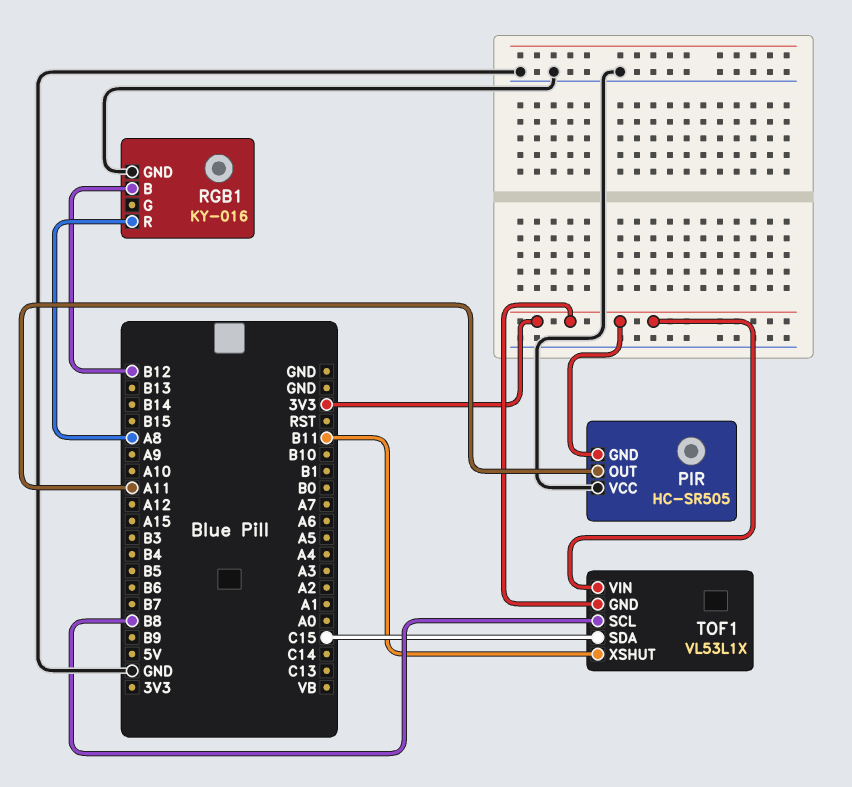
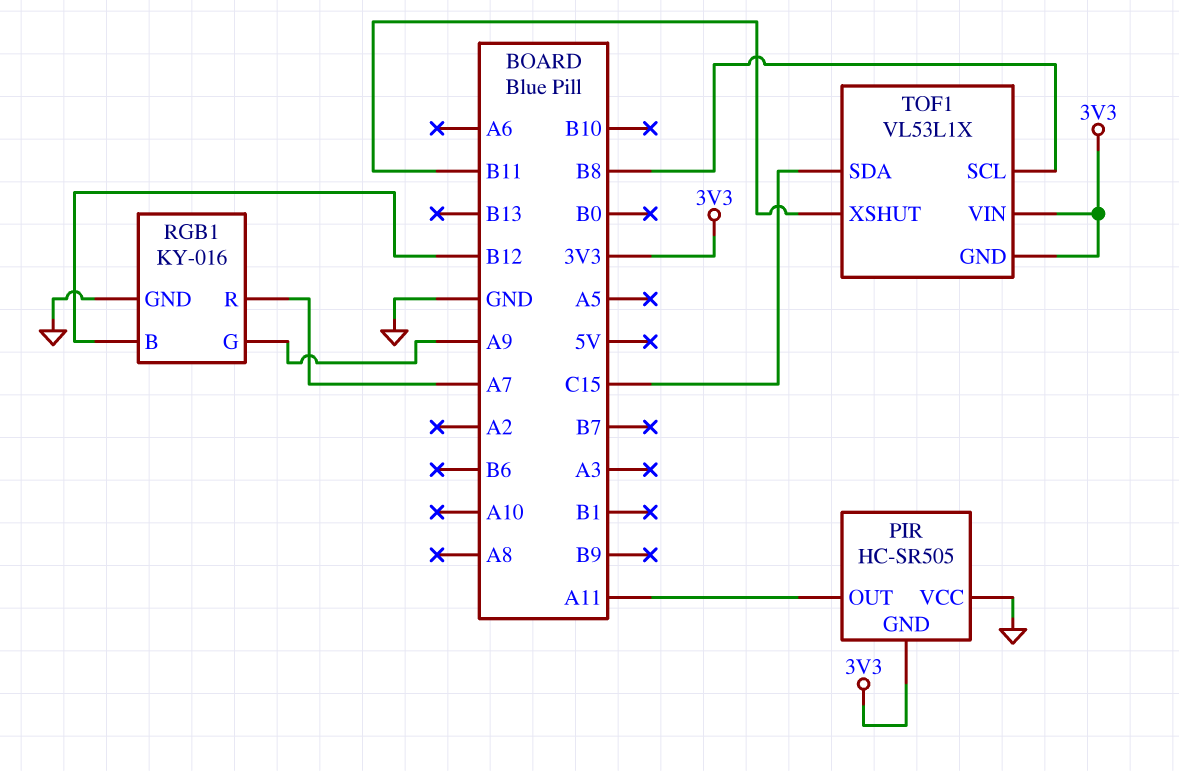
RGB1 pin G: none -> A9
RGB1 pin R: A8 -> A7

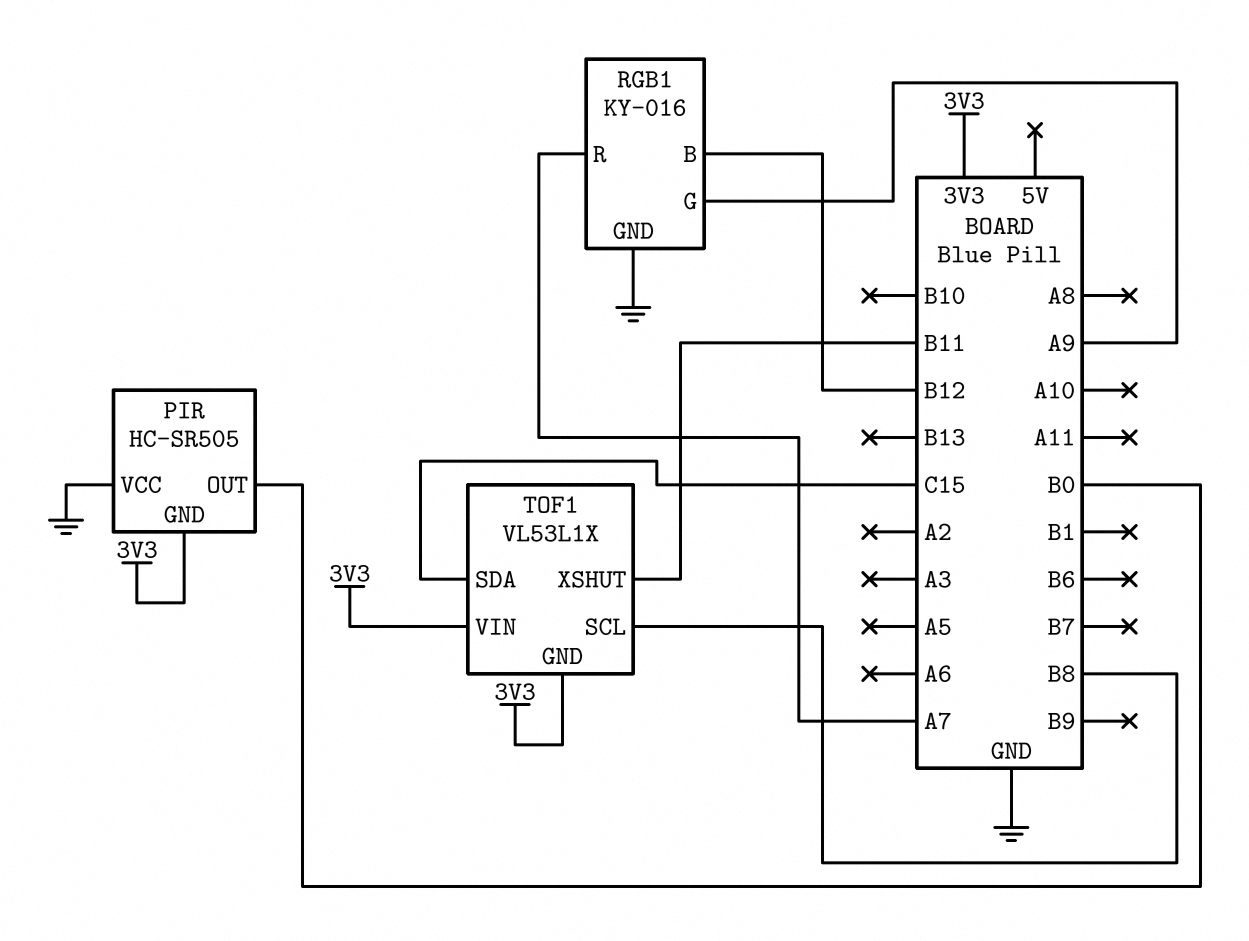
PIR pin OUT: A11 -> B0

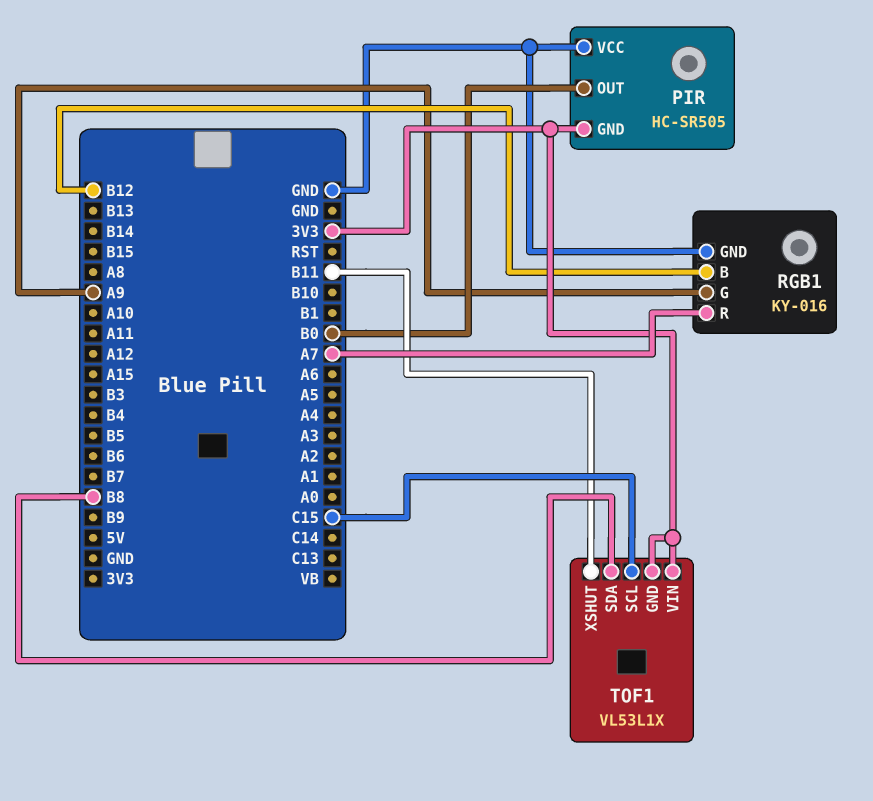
TOF1 pin SCL: B8 -> C15
TOF1 pin SDA: C15 -> B8

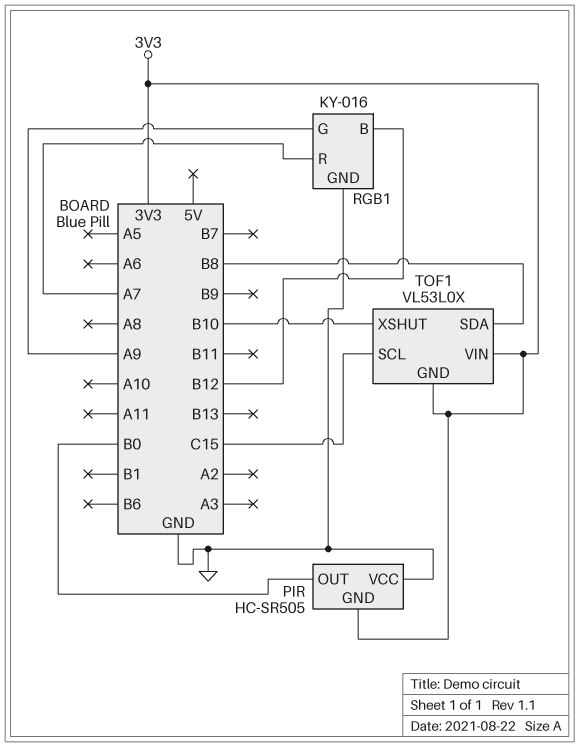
TOF1: VL53L1X -> VL53L0X
TOF1 pin XSHUT: B11 -> B10

